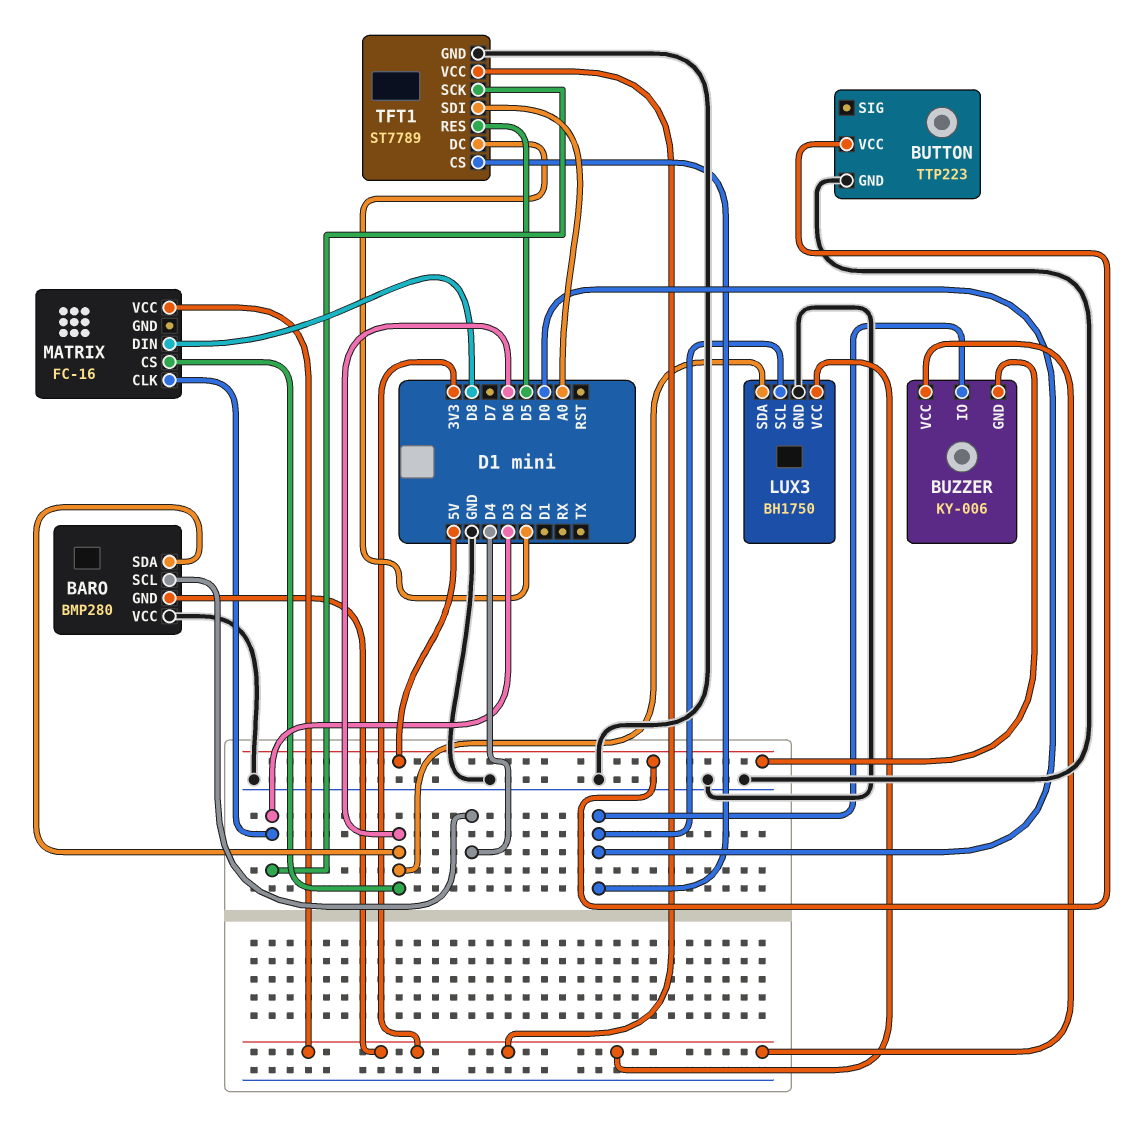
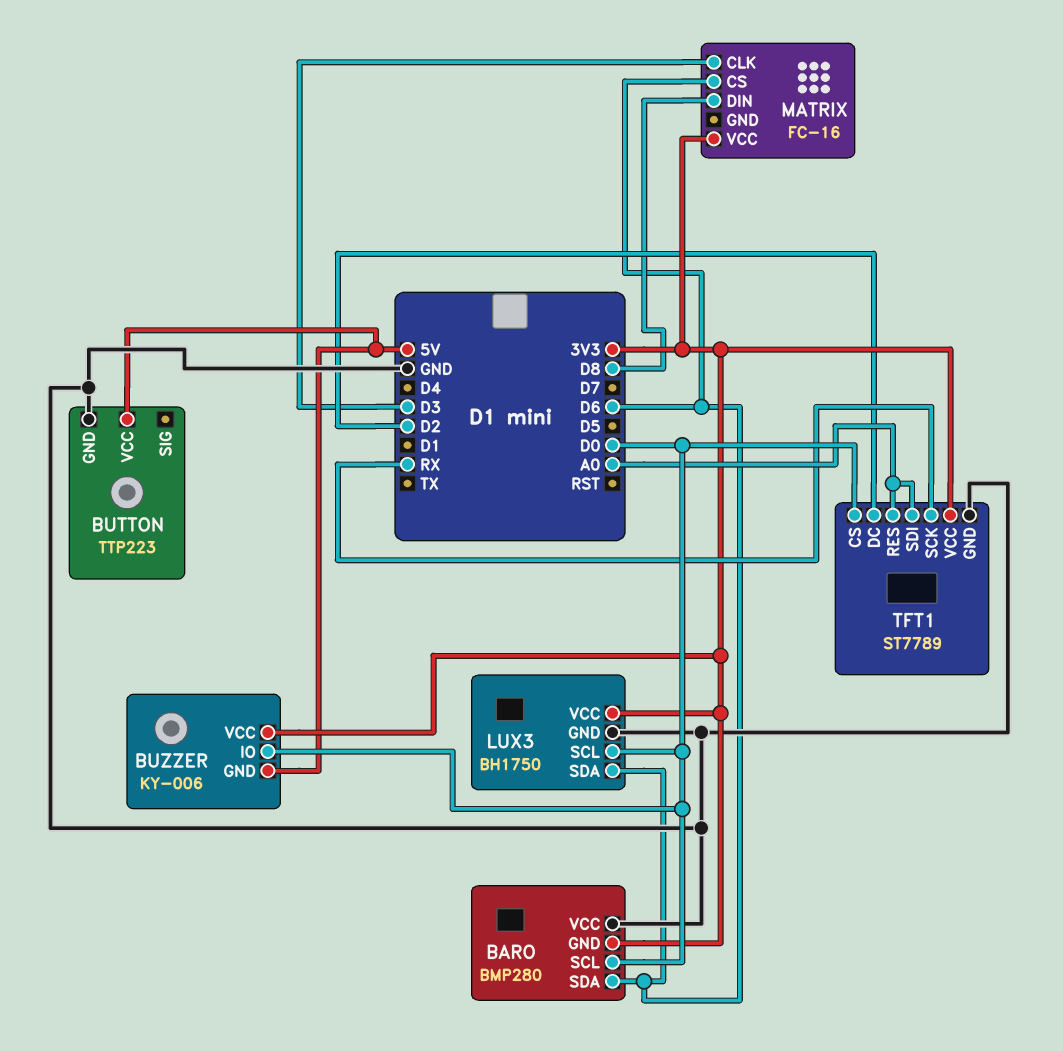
BARO pin SCL: D4 -> D0
TFT1 pin RES: D5 -> A0
TFT1 pin SCK: D3 -> RX

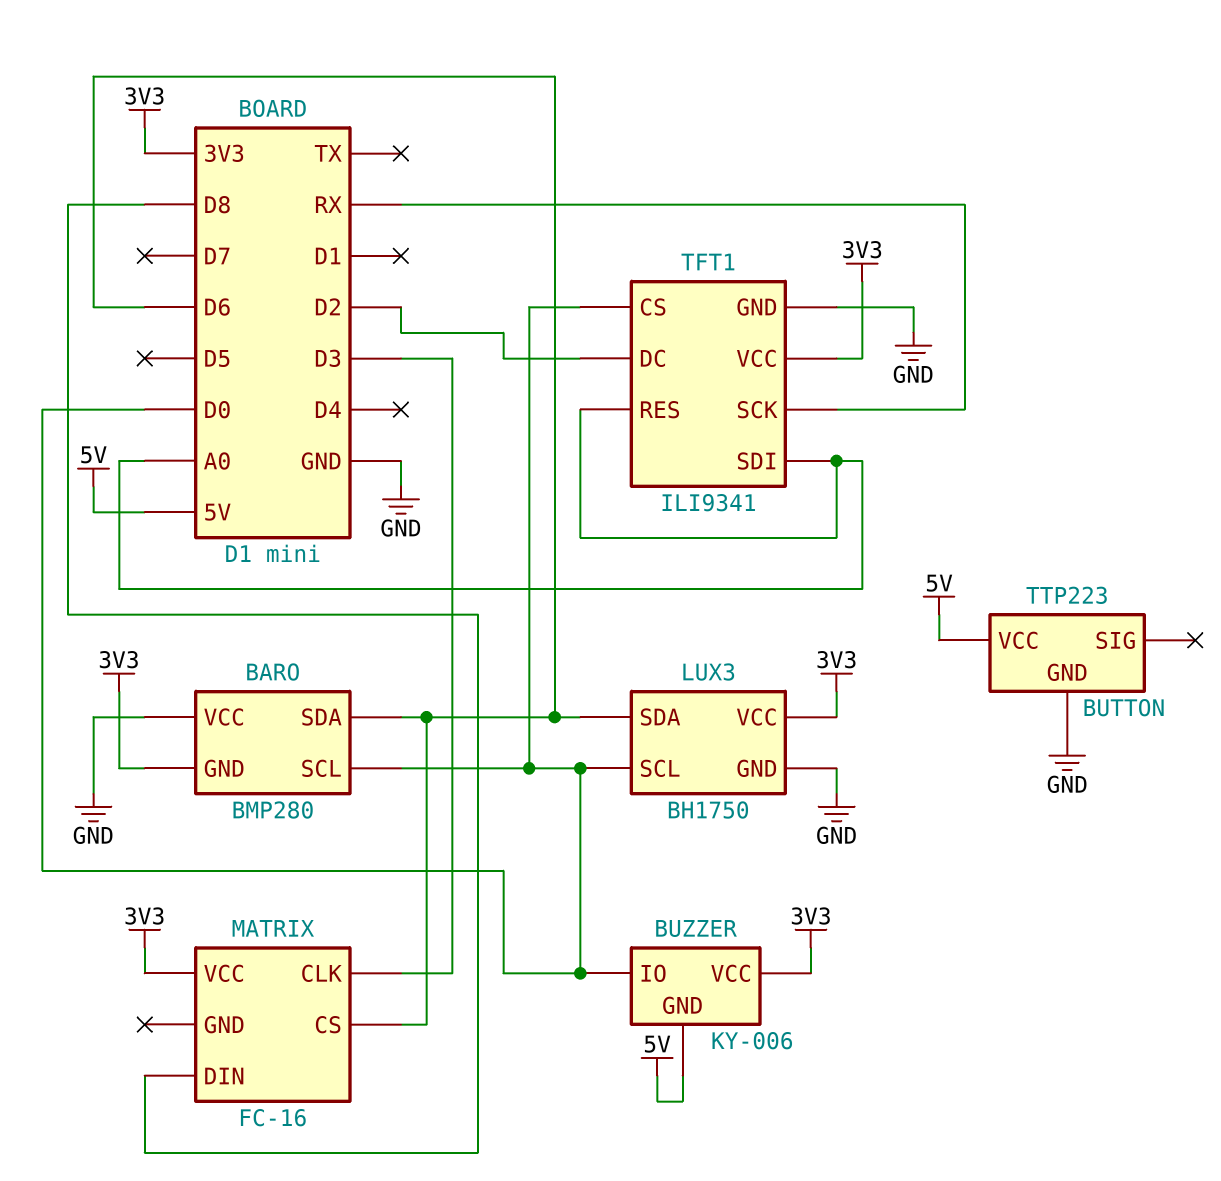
TFT1: ST7789 -> ILI9341

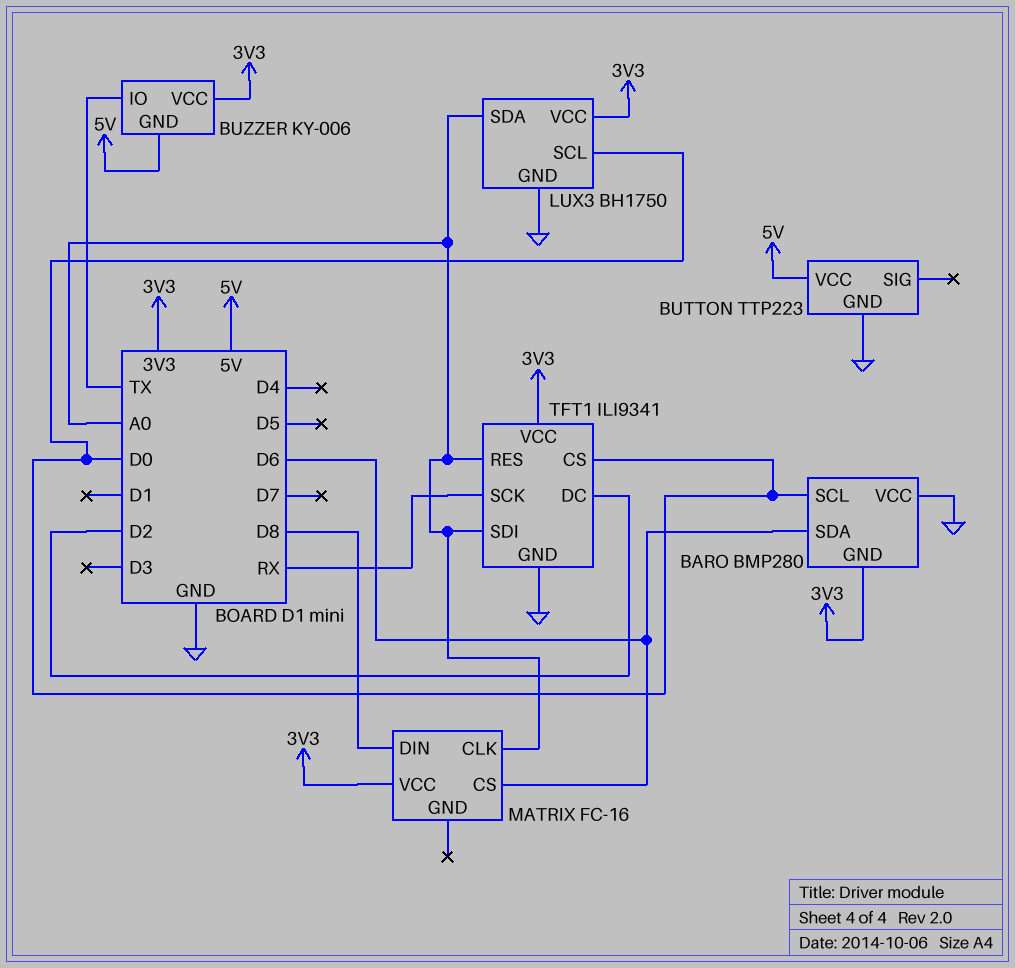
BUZZER pin IO: D0 -> TX
LUX3 pin SDA: D6 -> A0
MATRIX pin CLK: D3 -> A0

